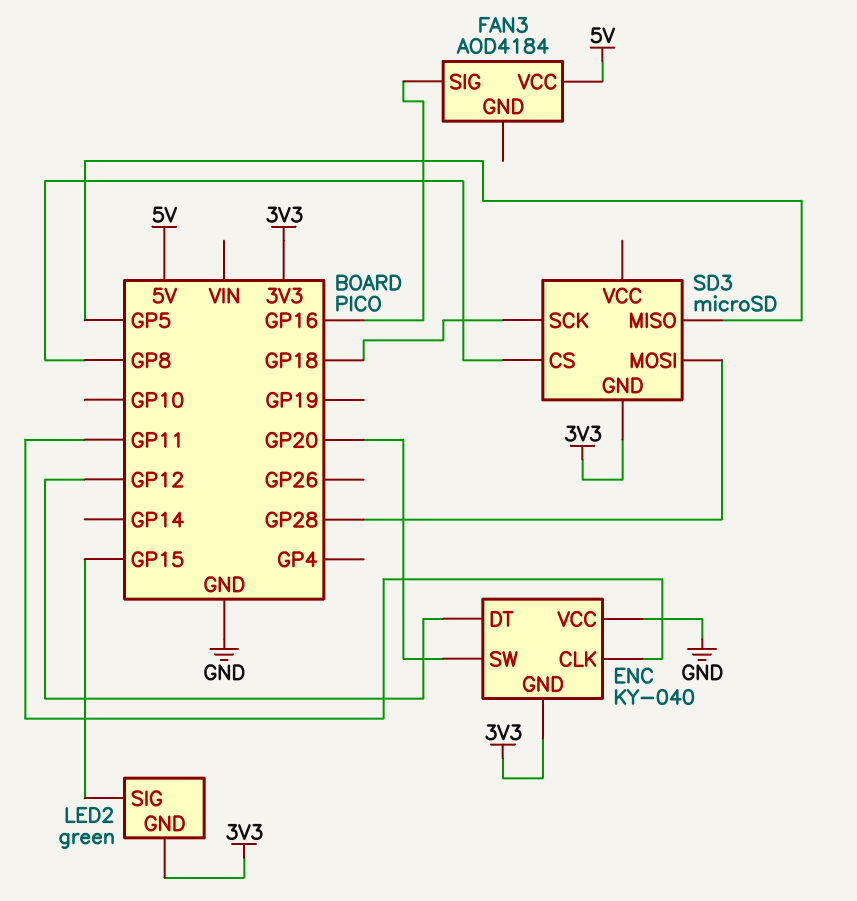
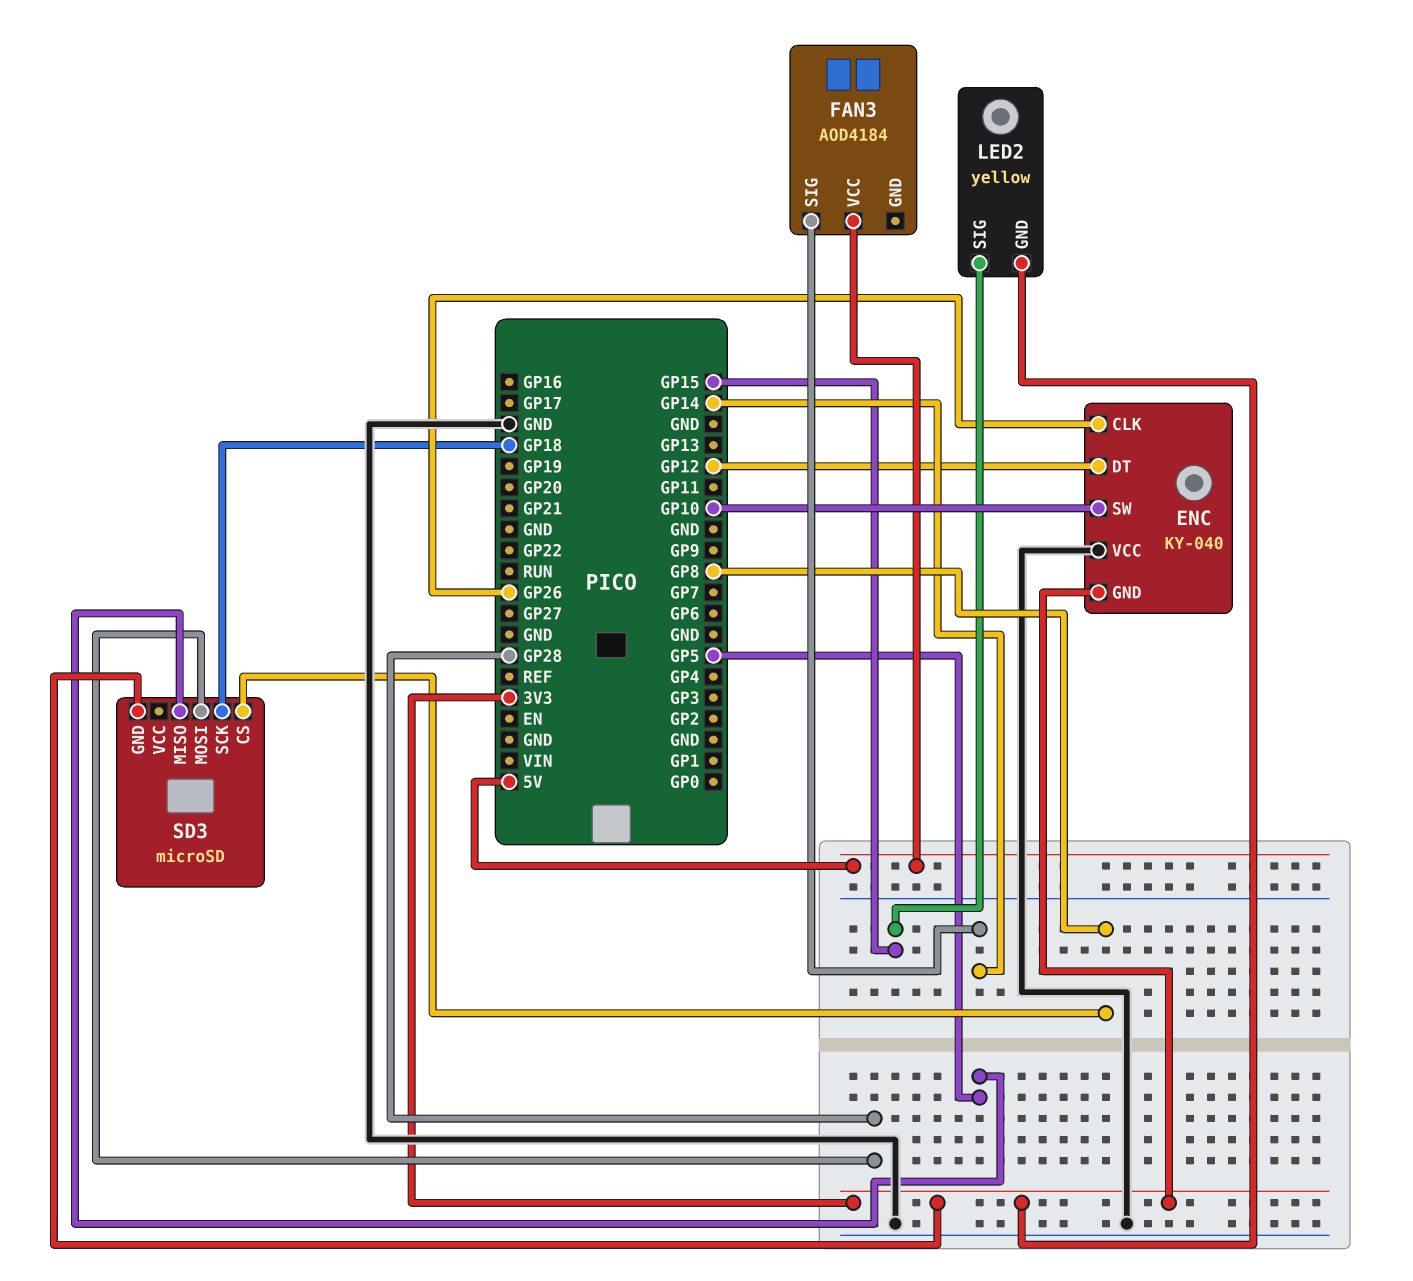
ENC pin CLK: GP11 -> GP26
ENC pin SW: GP20 -> GP10
FAN3 pin SIG: GP16 -> GP14
LED2: green -> yellow

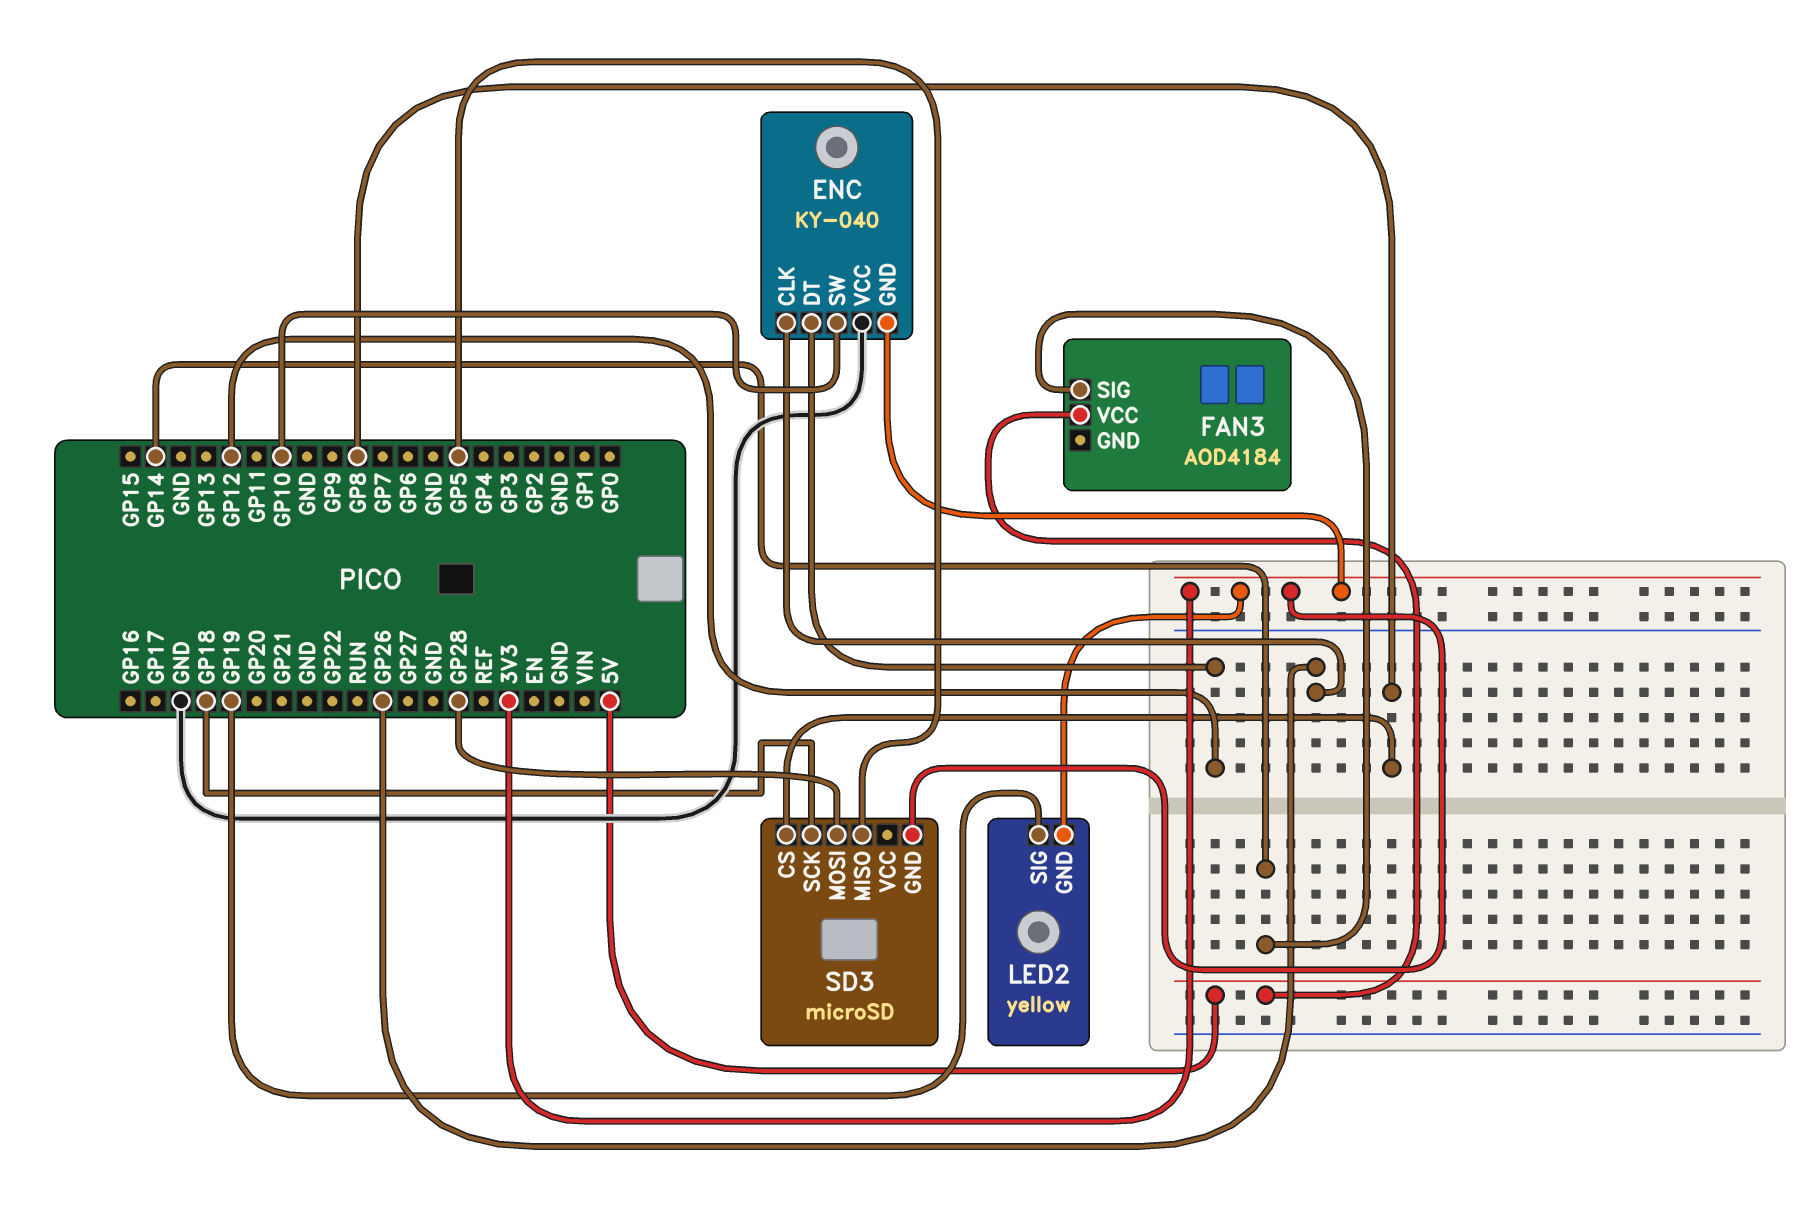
LED2 pin SIG: GP15 -> GP19

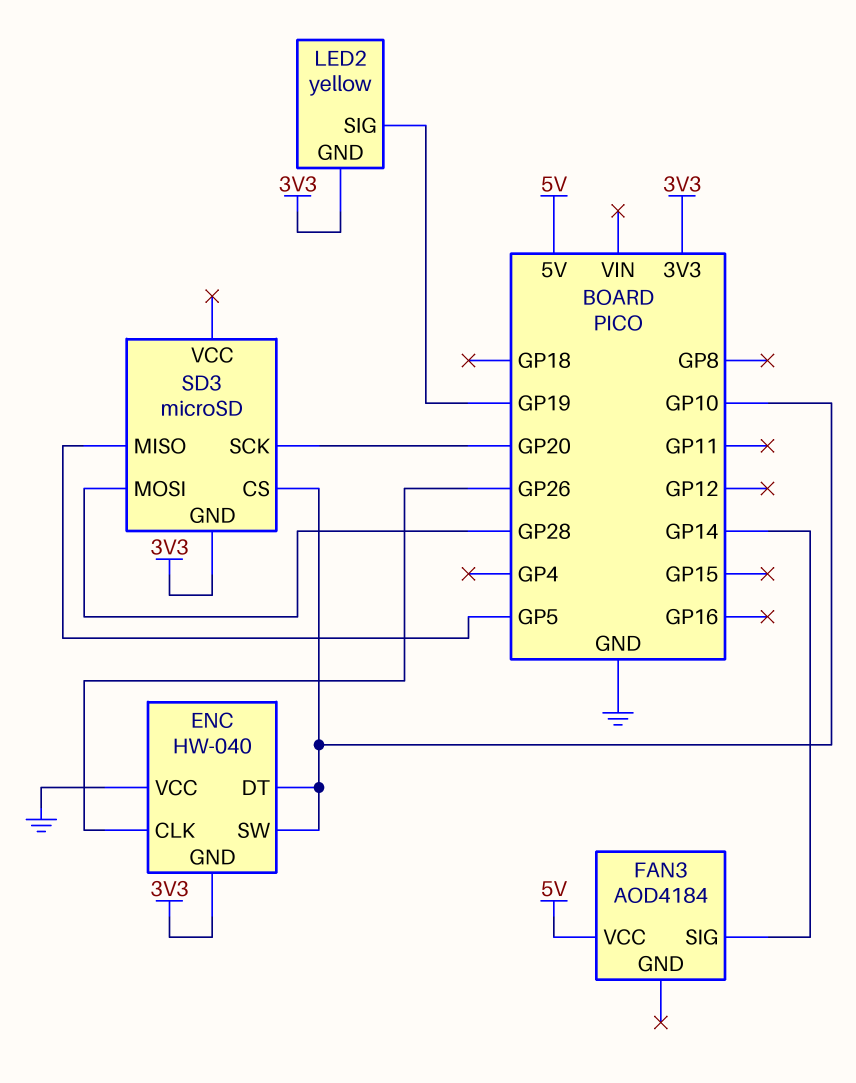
ENC: KY-040 -> HW-040
ENC pin DT: GP12 -> GP10
SD3 pin CS: GP8 -> GP10
SD3 pin SCK: GP18 -> GP20

